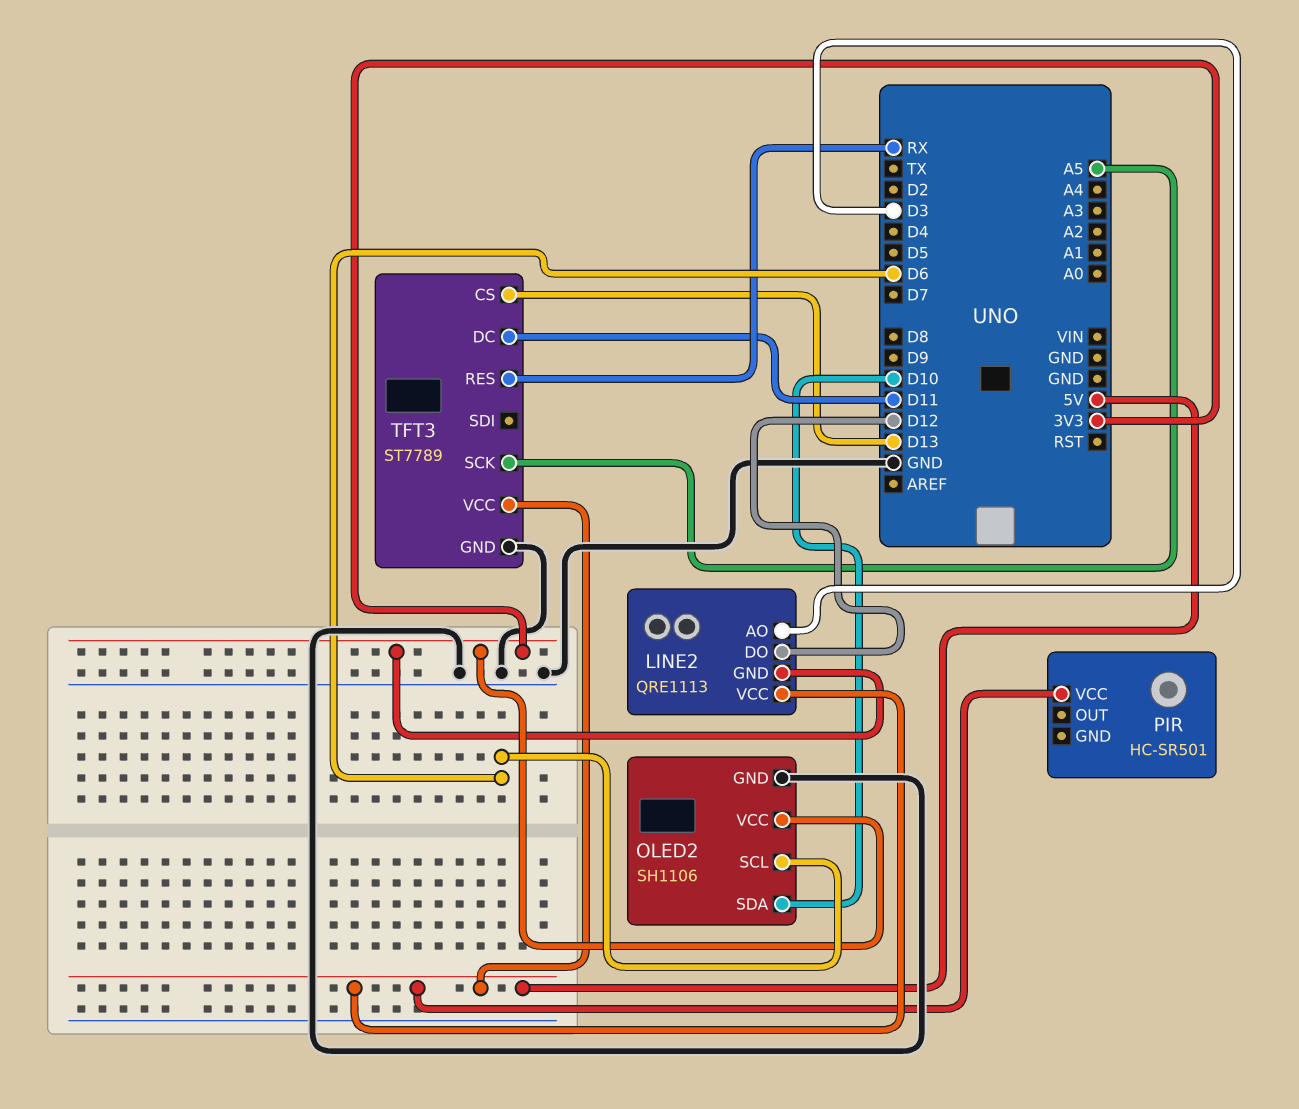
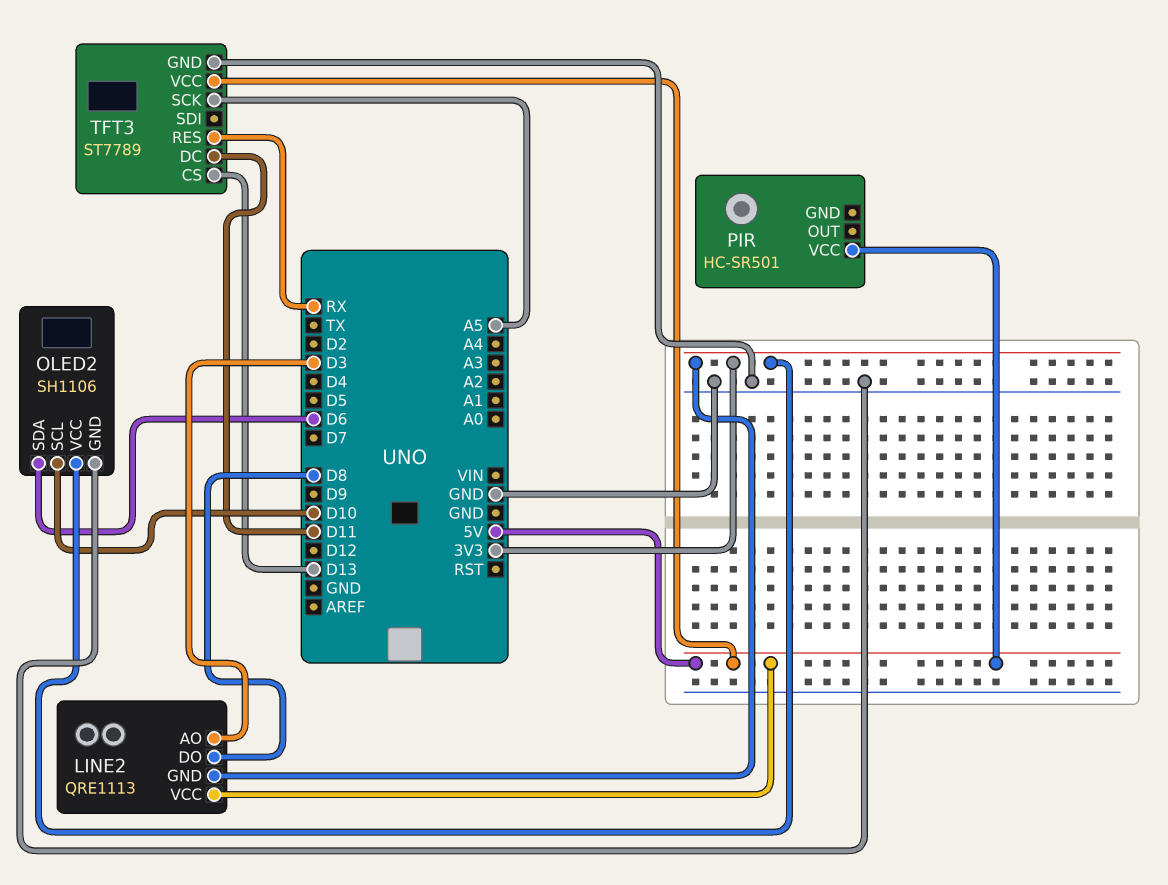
LINE2 pin DO: D12 -> D8
OLED2 pin SCL: D6 -> D10
OLED2 pin SDA: D10 -> D6

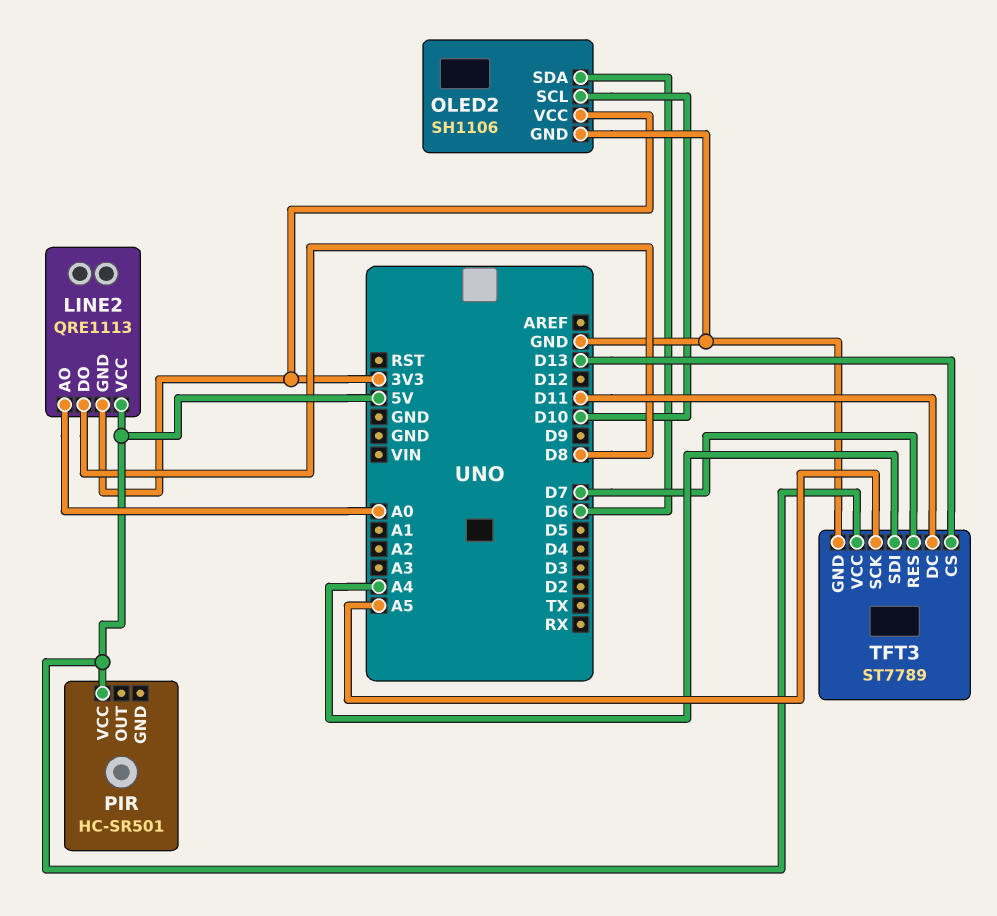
LINE2 pin AO: D3 -> A0
TFT3 pin RES: RX -> D7
TFT3 pin SDI: none -> A4

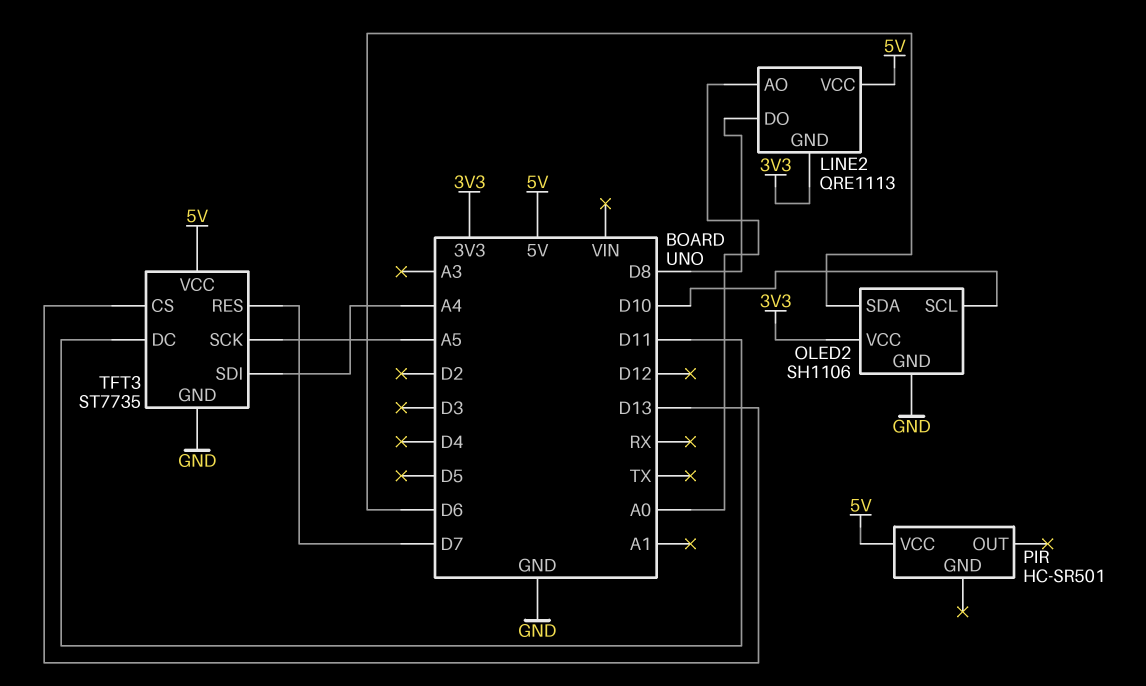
TFT3: ST7789 -> ST7735

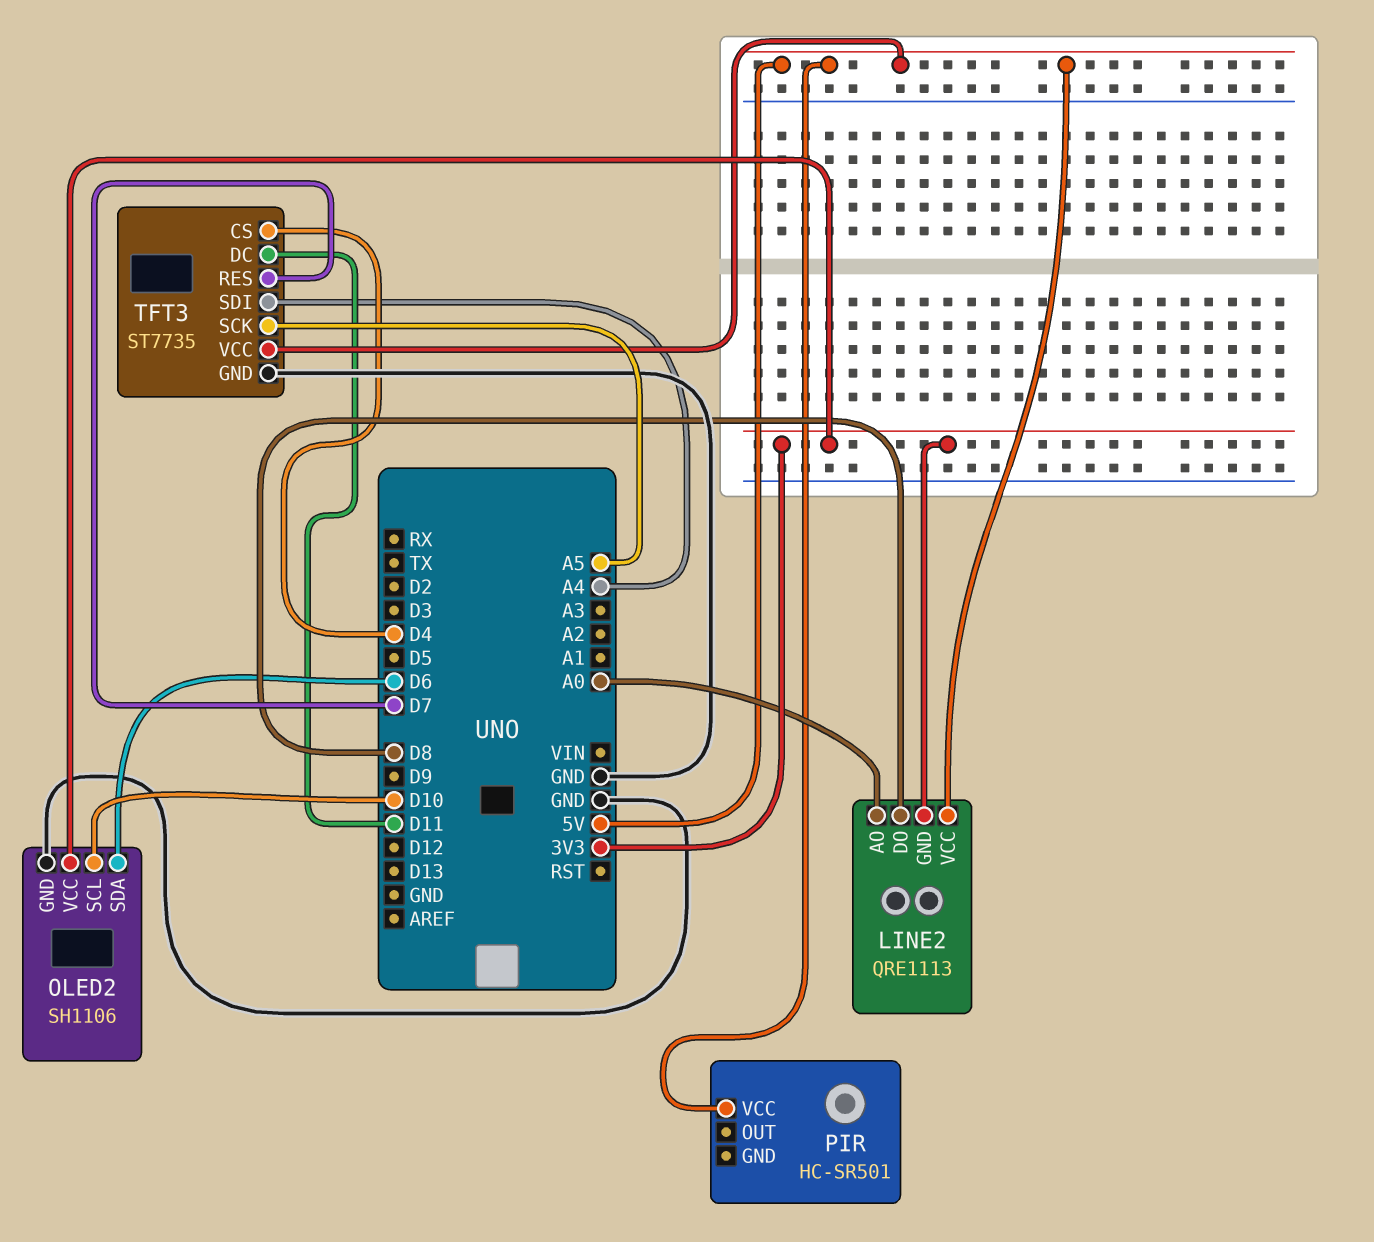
TFT3 pin CS: D13 -> D4

